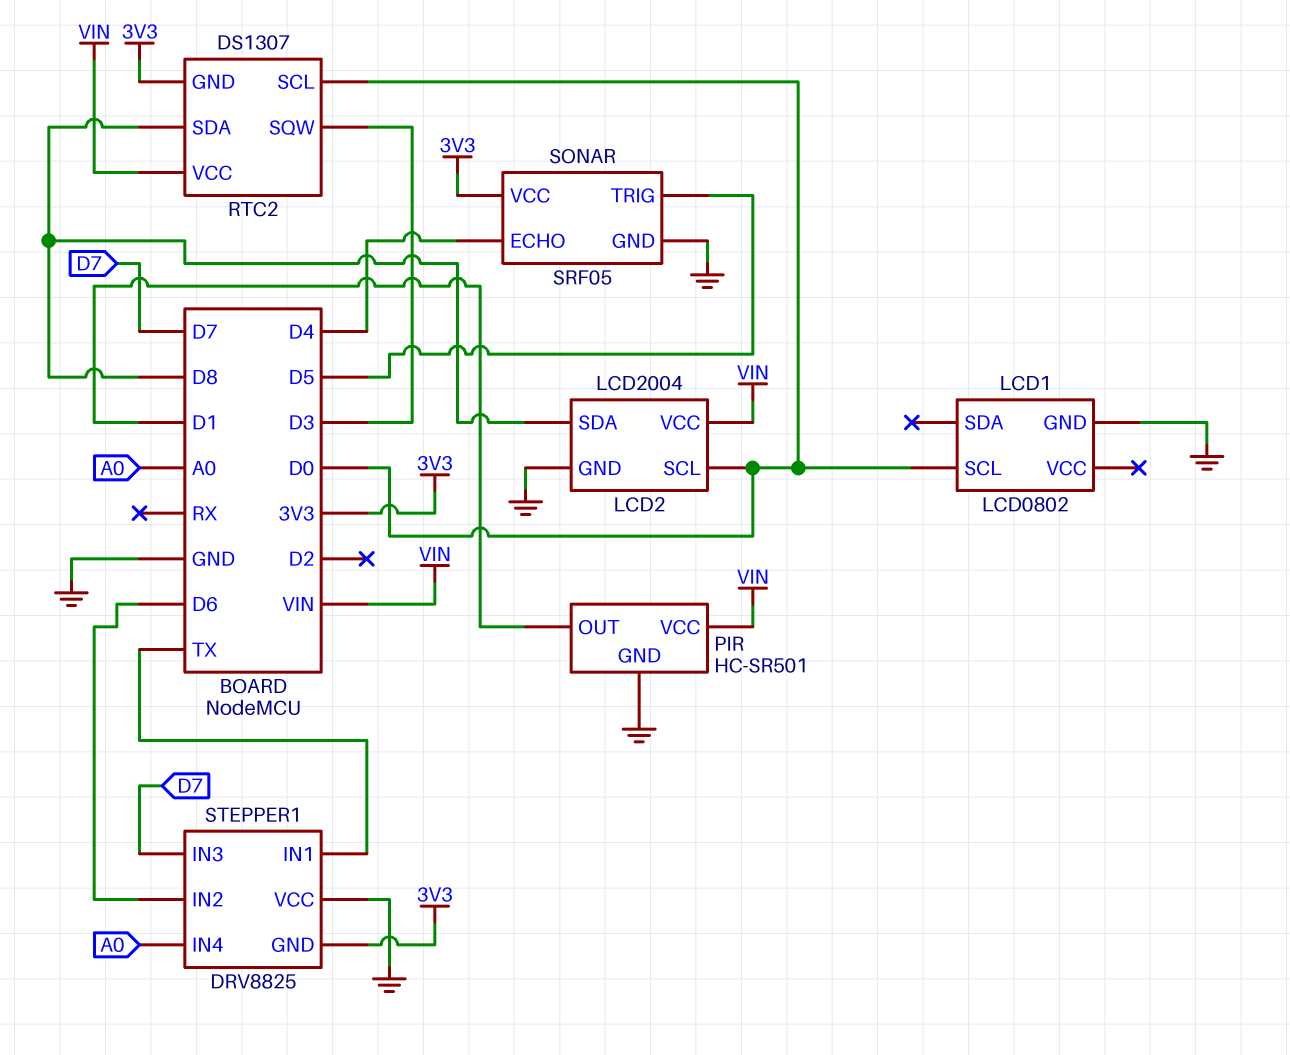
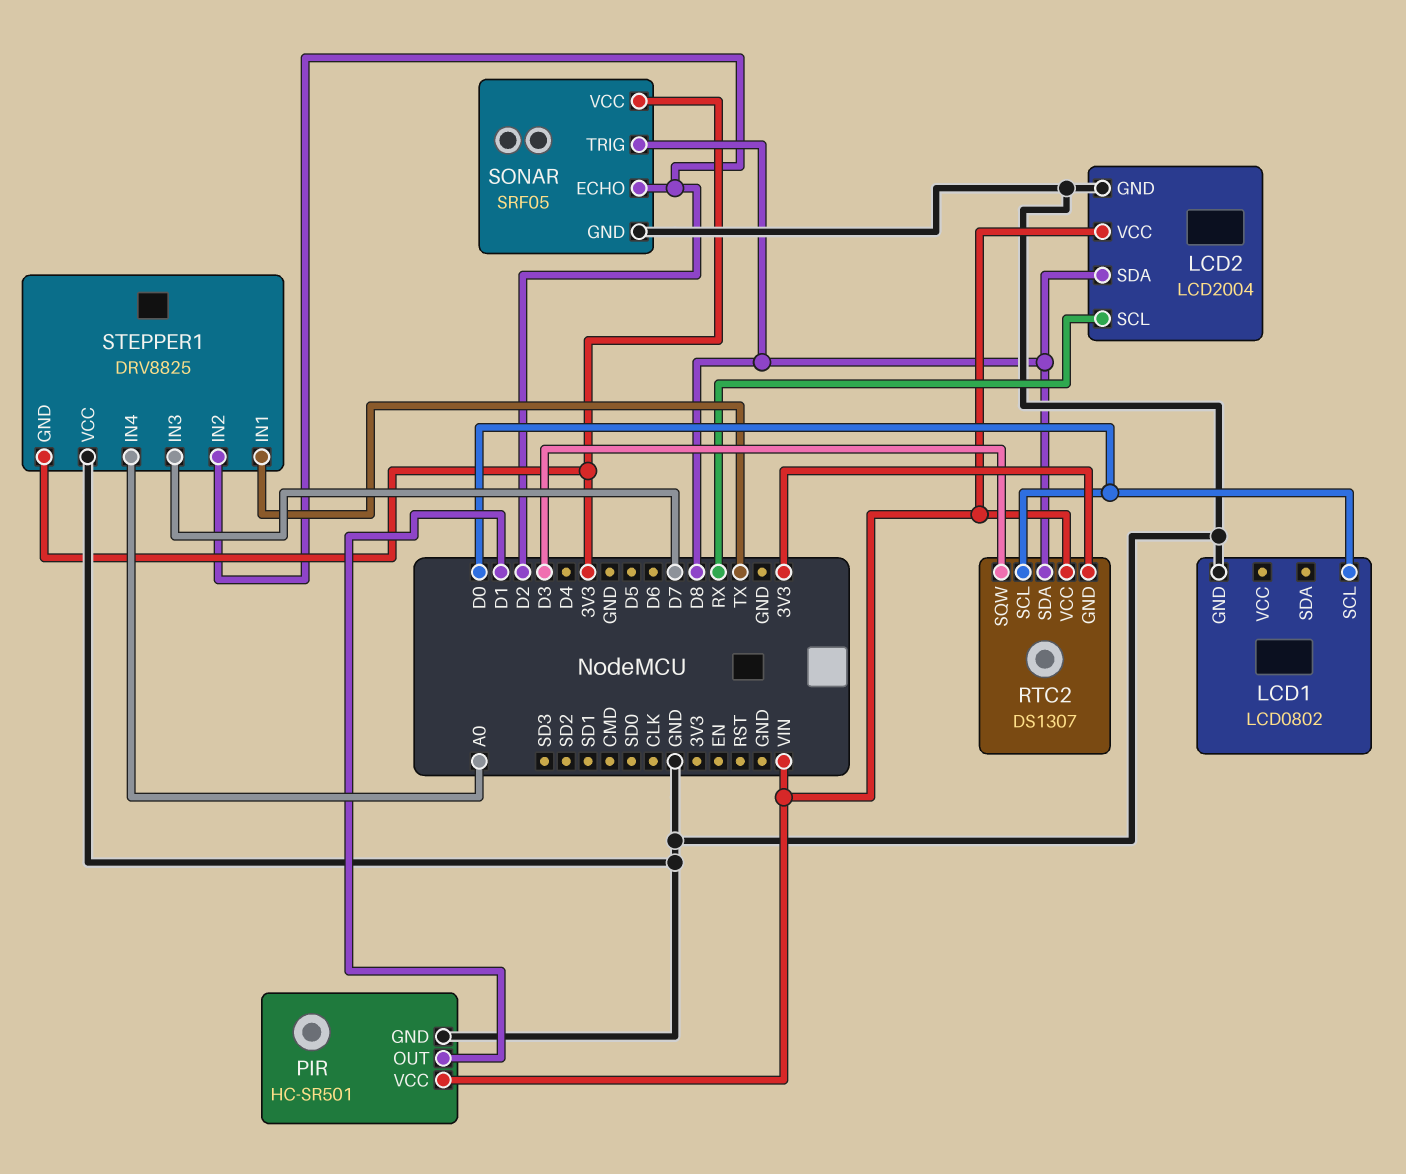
LCD2 pin SCL: D0 -> RX
SONAR pin ECHO: D4 -> D2
SONAR pin TRIG: D5 -> D8
STEPPER1 pin IN2: D6 -> D2

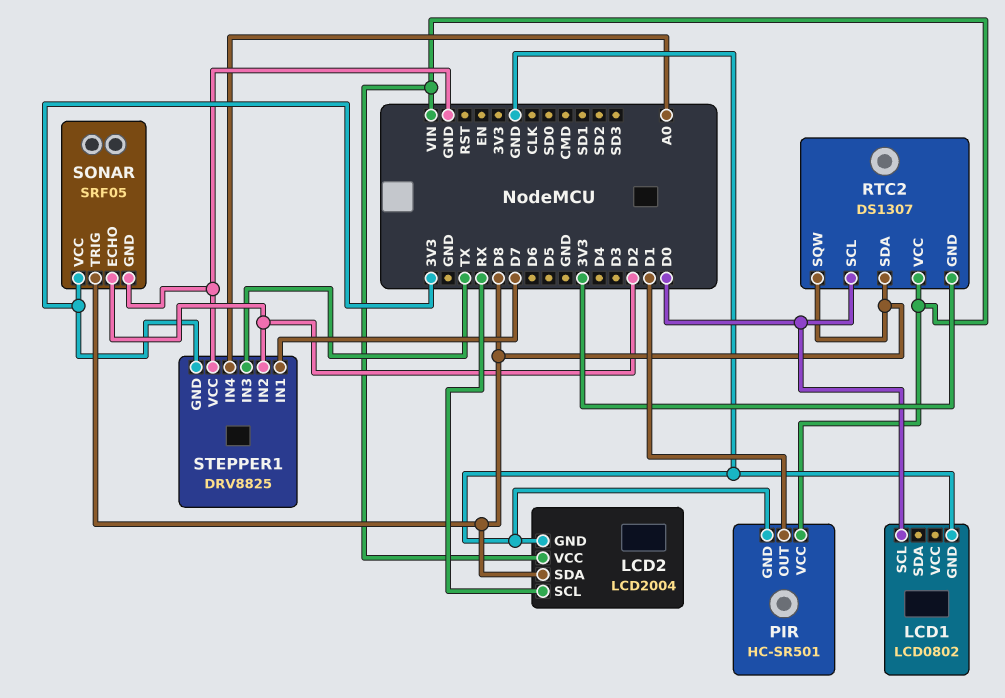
RTC2 pin SQW: D3 -> D8
STEPPER1 pin IN1: TX -> D7
STEPPER1 pin IN3: D7 -> TX

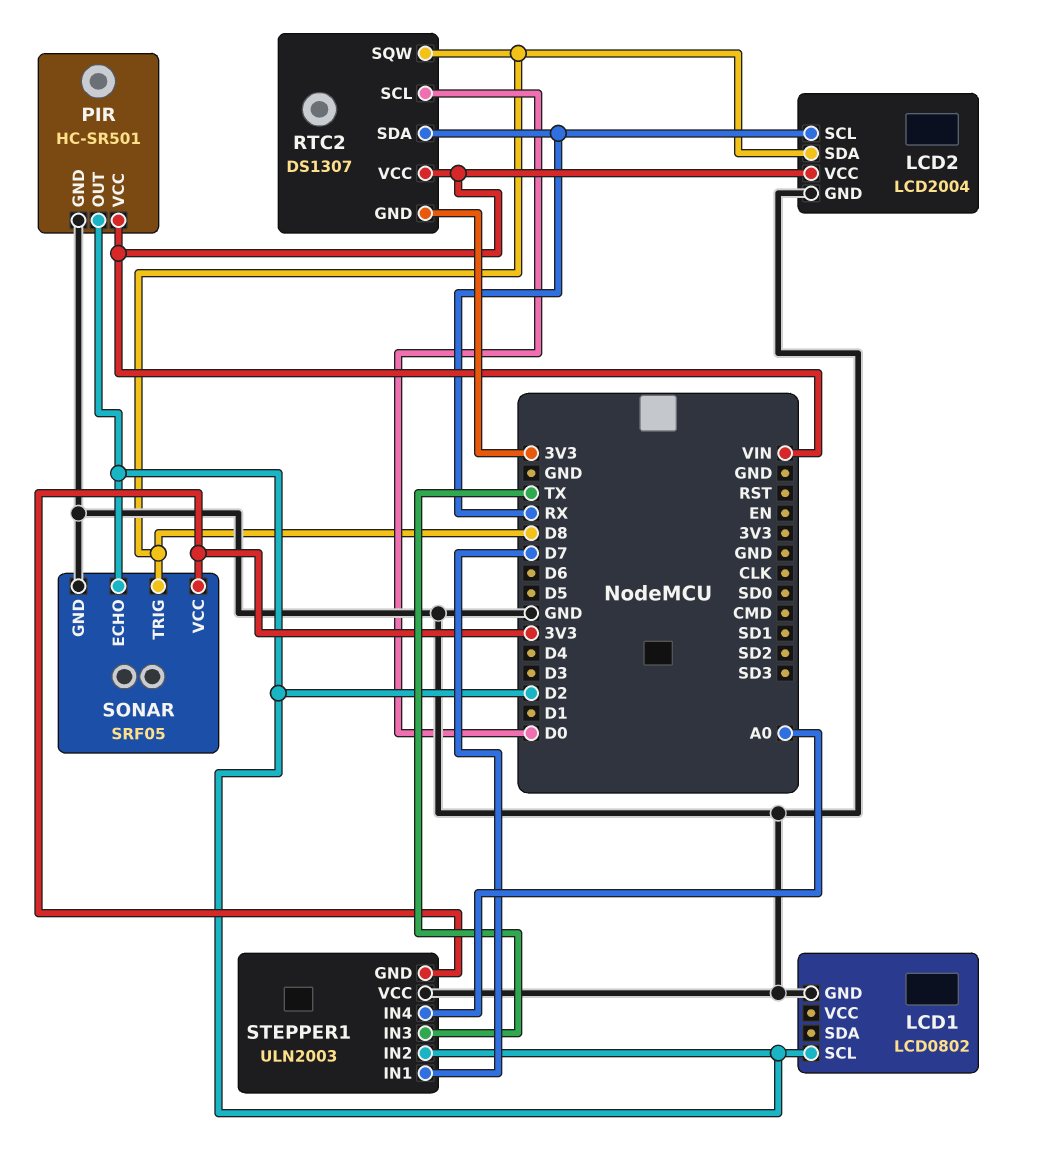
LCD1 pin SCL: D0 -> D2
PIR pin OUT: D1 -> D2
RTC2 pin SDA: D8 -> RX
STEPPER1: DRV8825 -> ULN2003

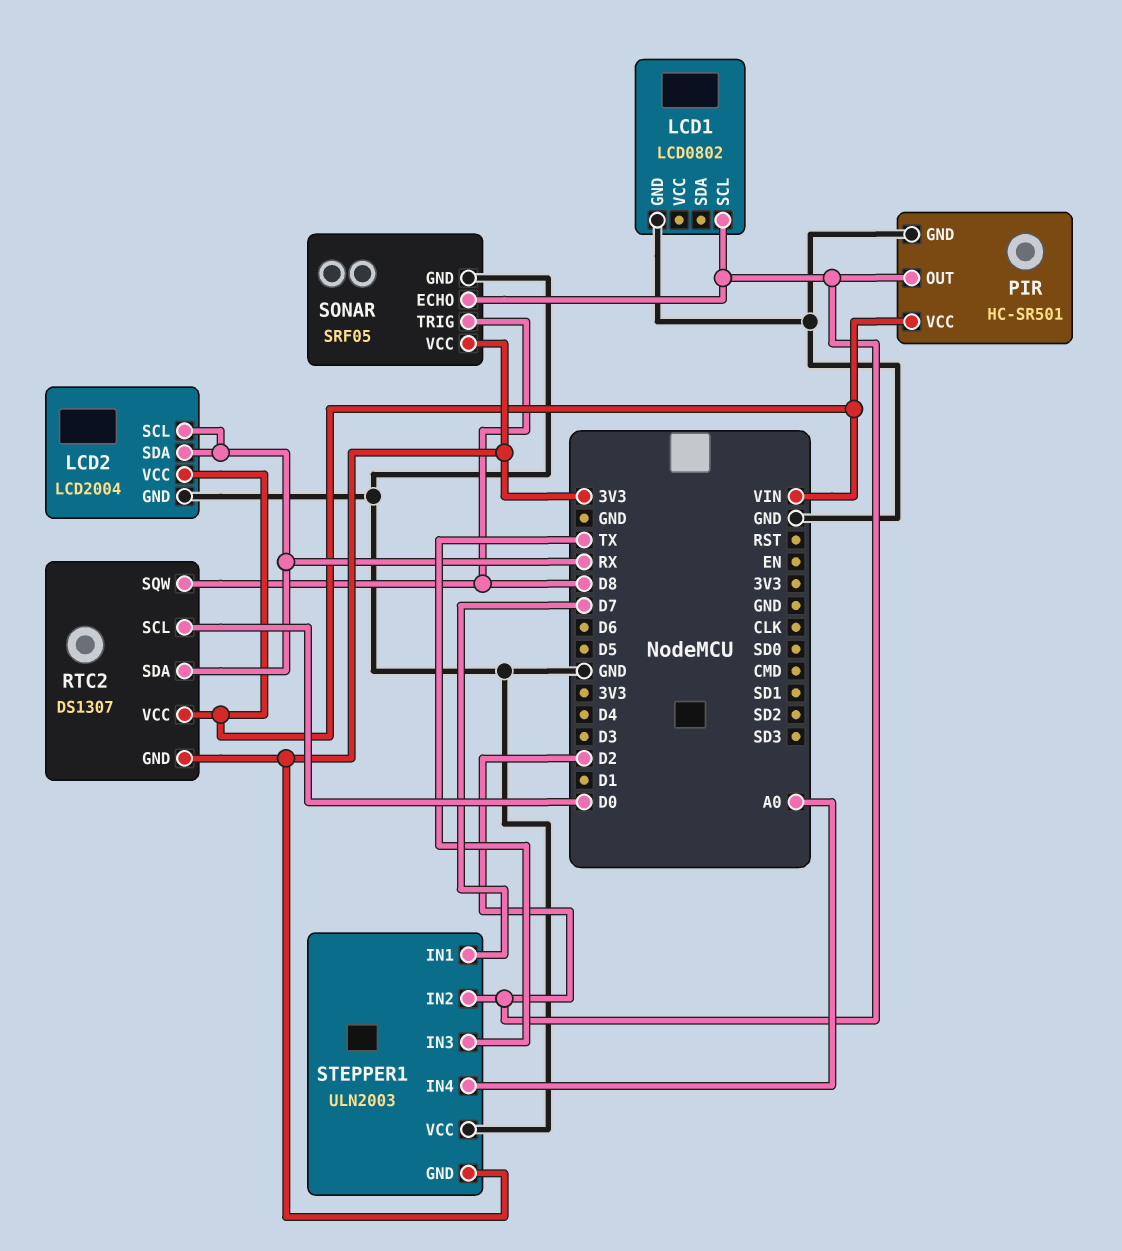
LCD2 pin SDA: D8 -> RX

